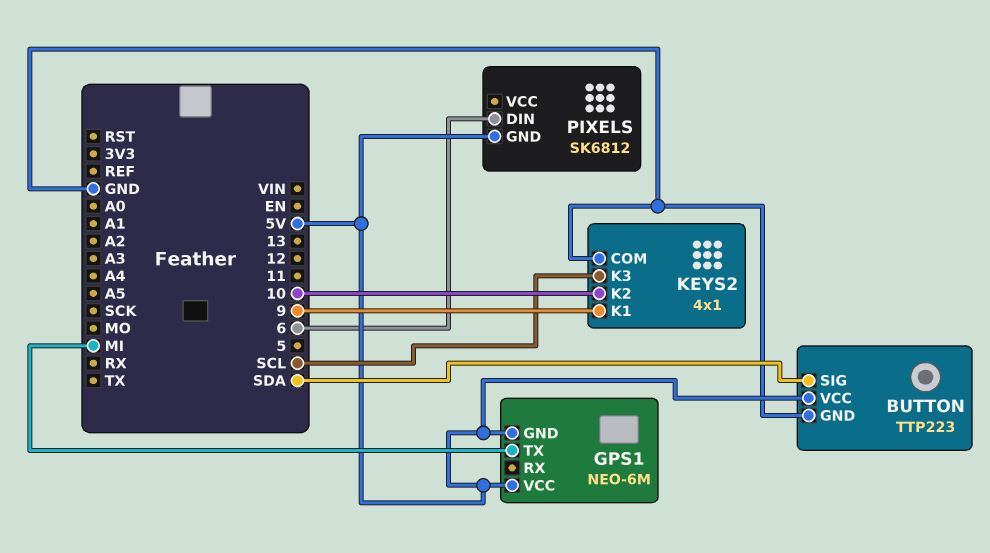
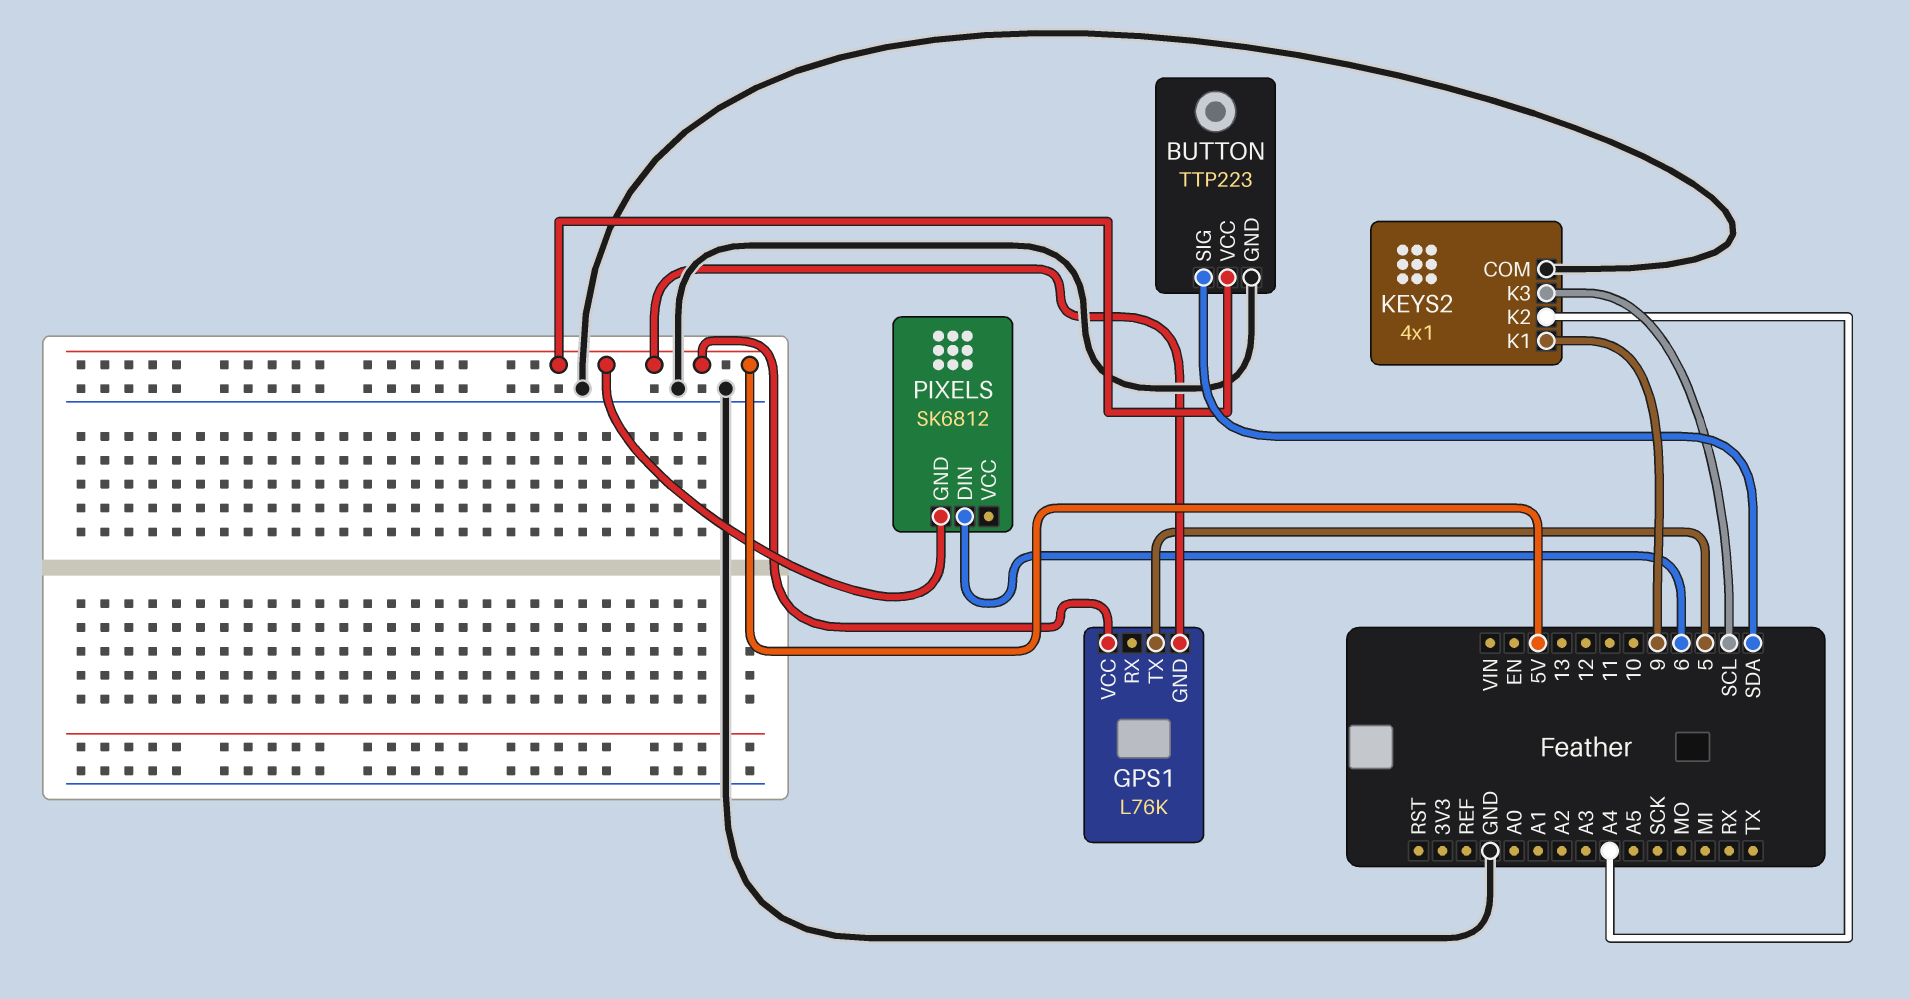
GPS1: NEO-6M -> L76K
GPS1 pin TX: MI -> 5
KEYS2 pin K2: 10 -> A4

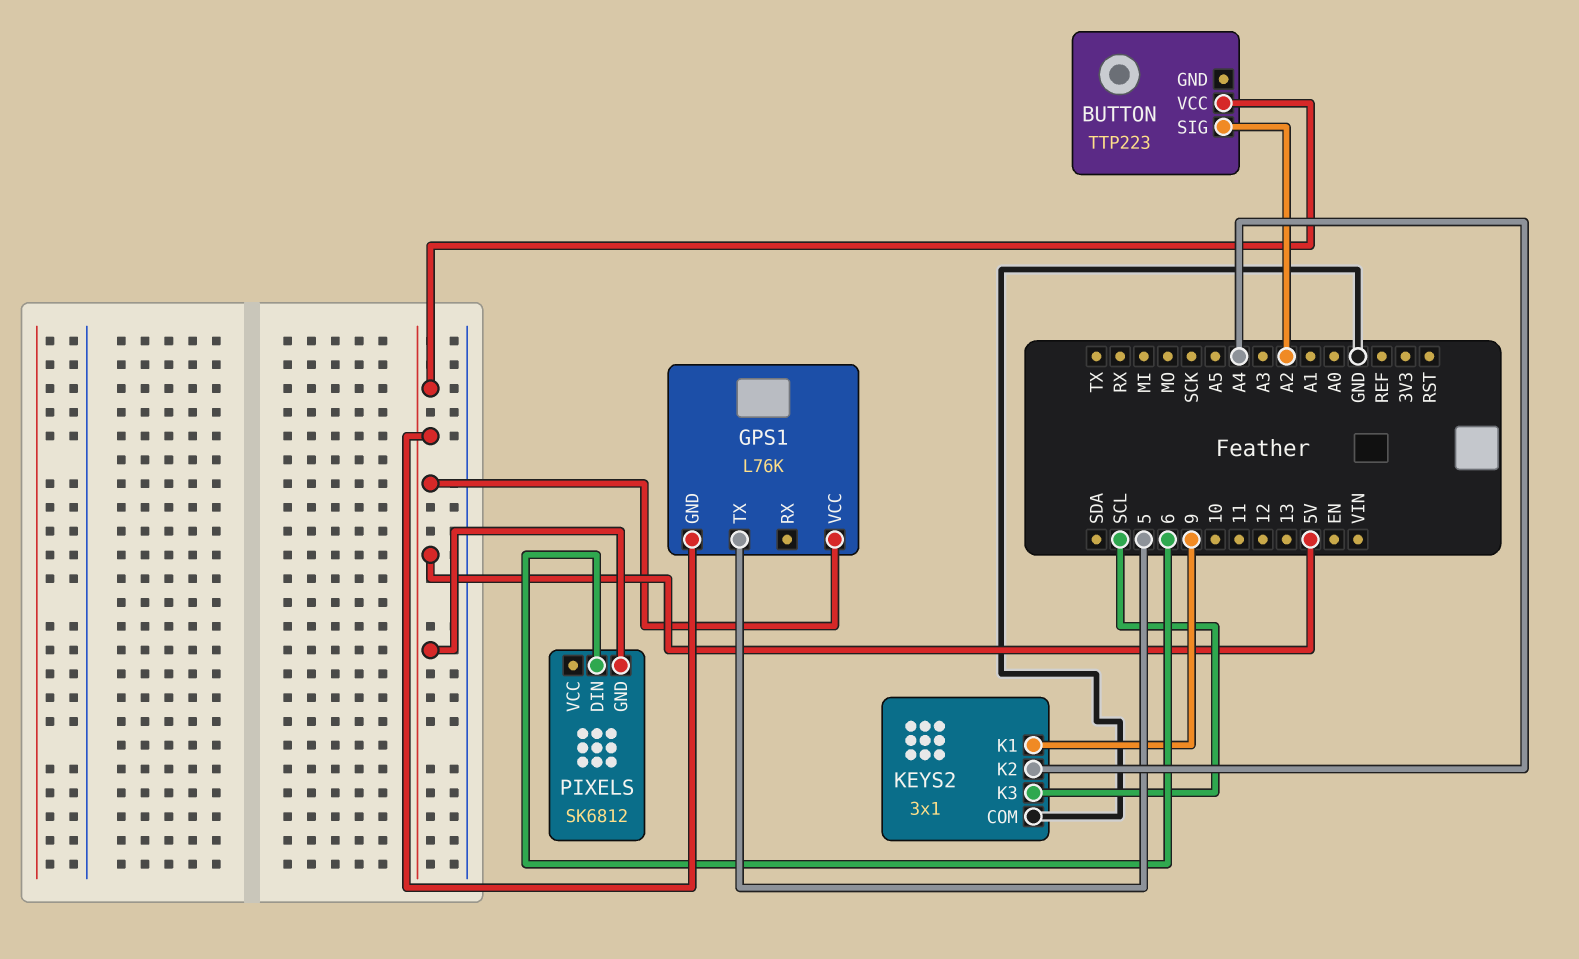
BUTTON pin GND: GND -> none
BUTTON pin SIG: SDA -> A2
KEYS2: 4x1 -> 3x1

